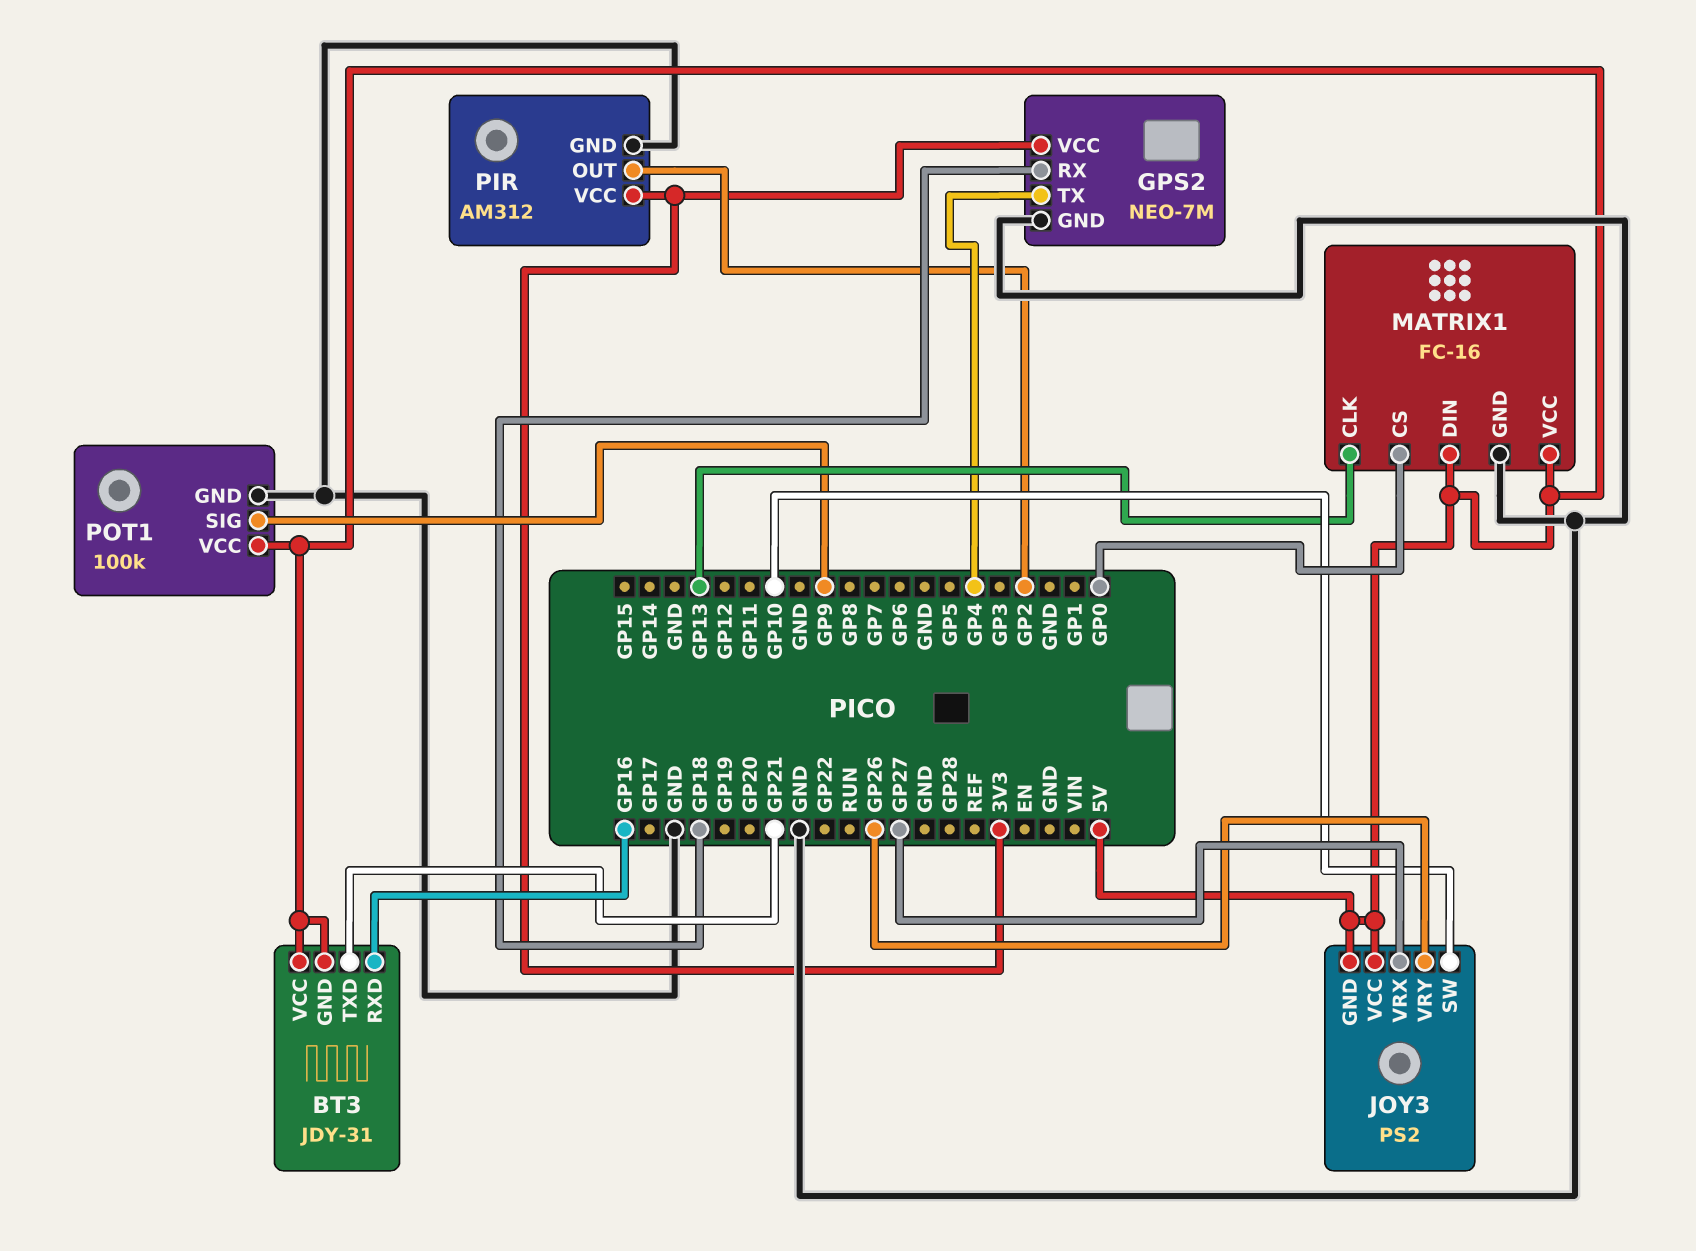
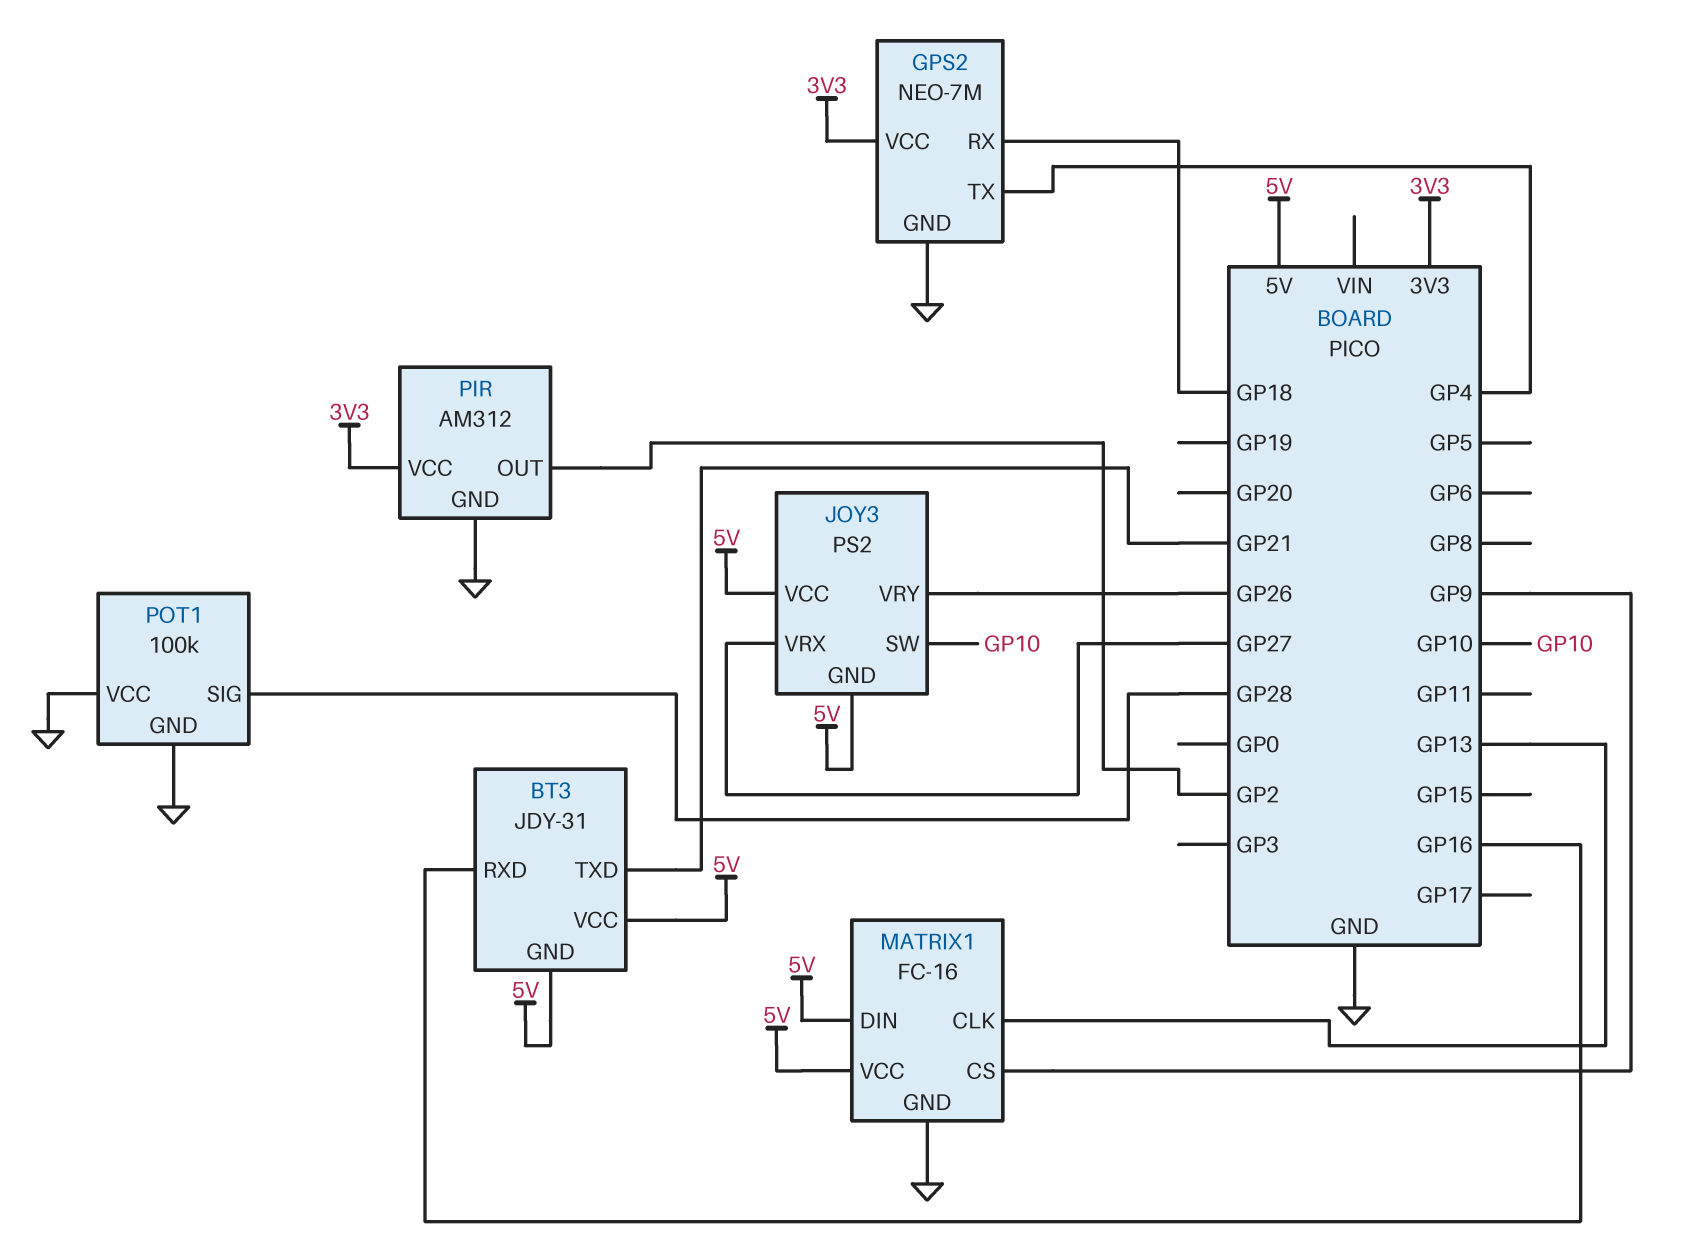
MATRIX1 pin CS: GP0 -> GP9
POT1 pin SIG: GP9 -> GP28
POT1 pin VCC: 5V -> GND

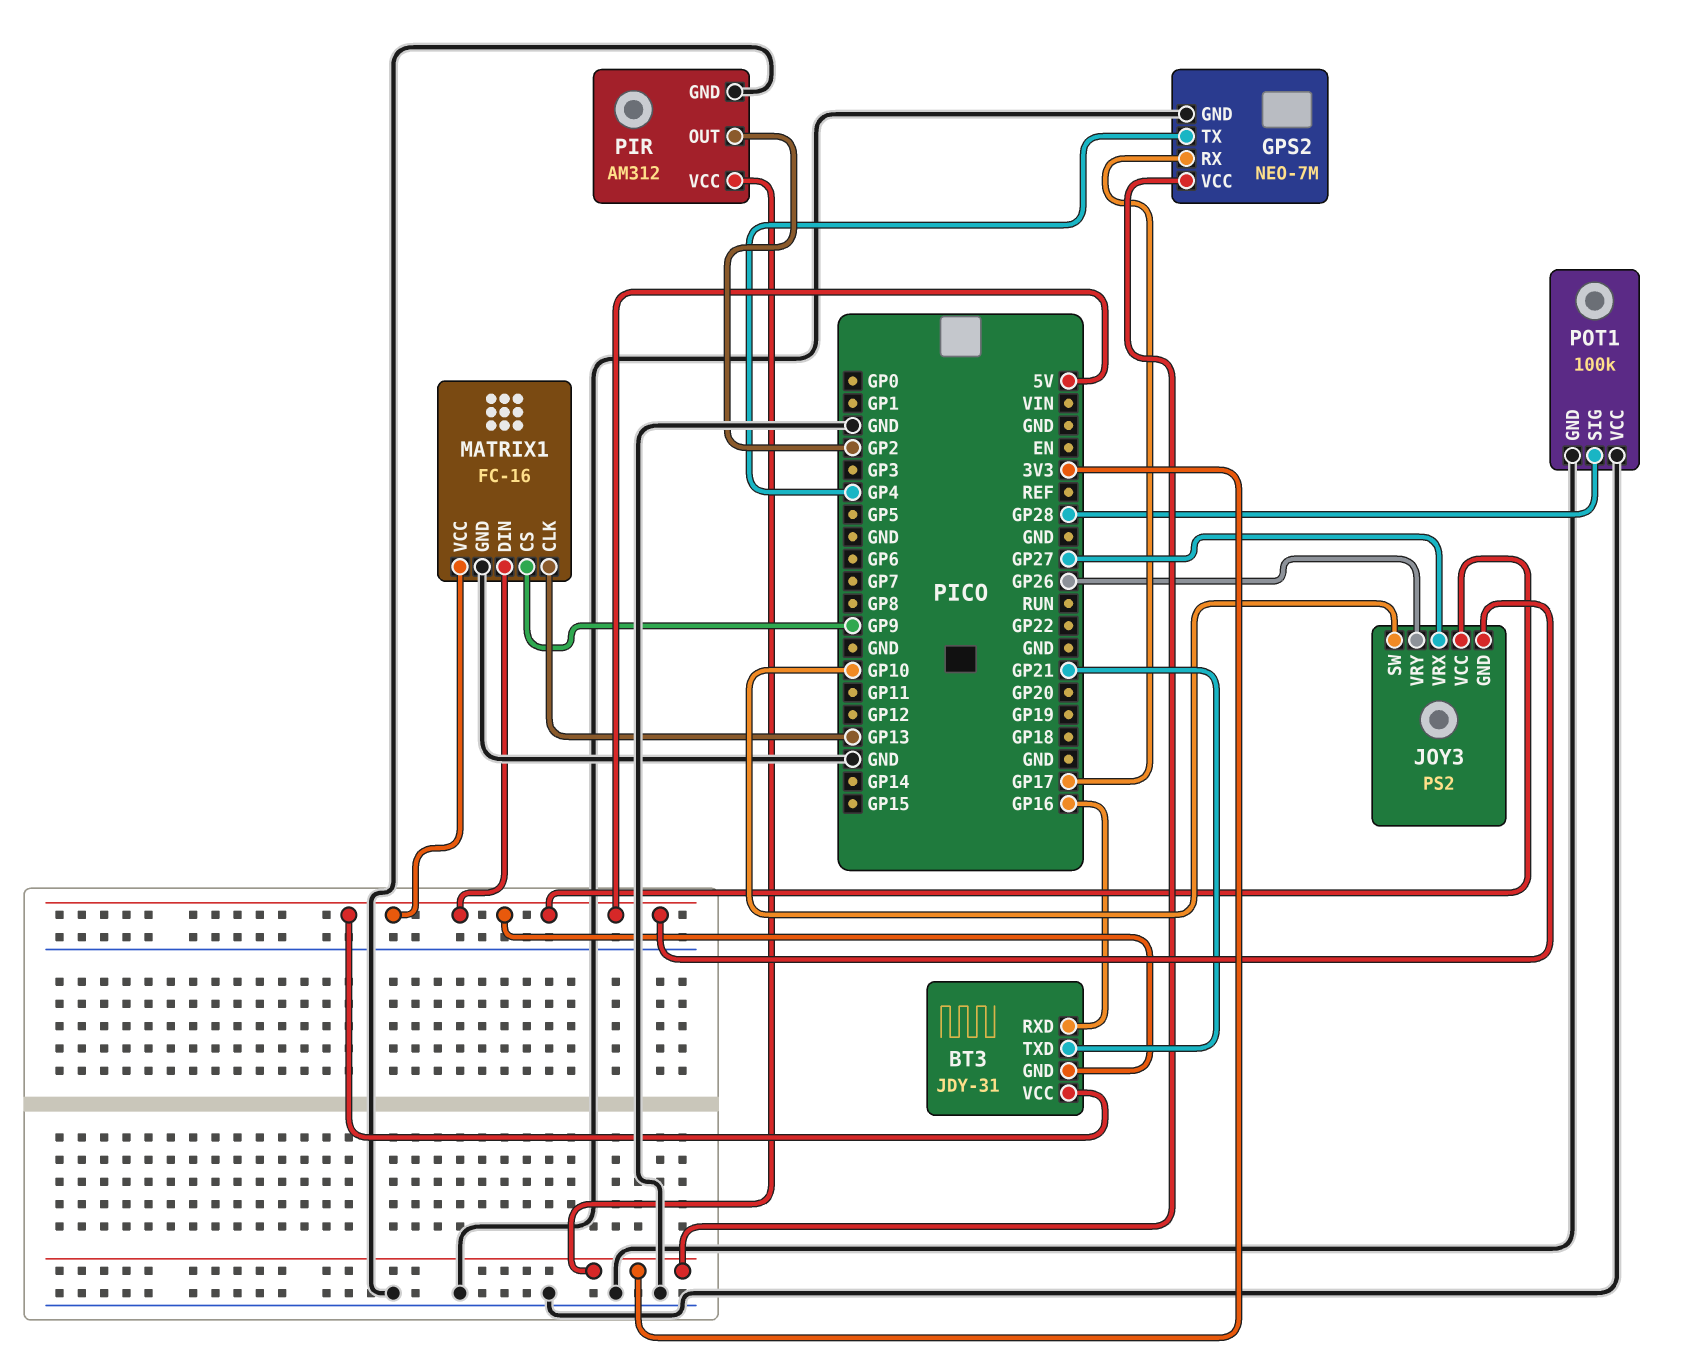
GPS2 pin RX: GP18 -> GP17

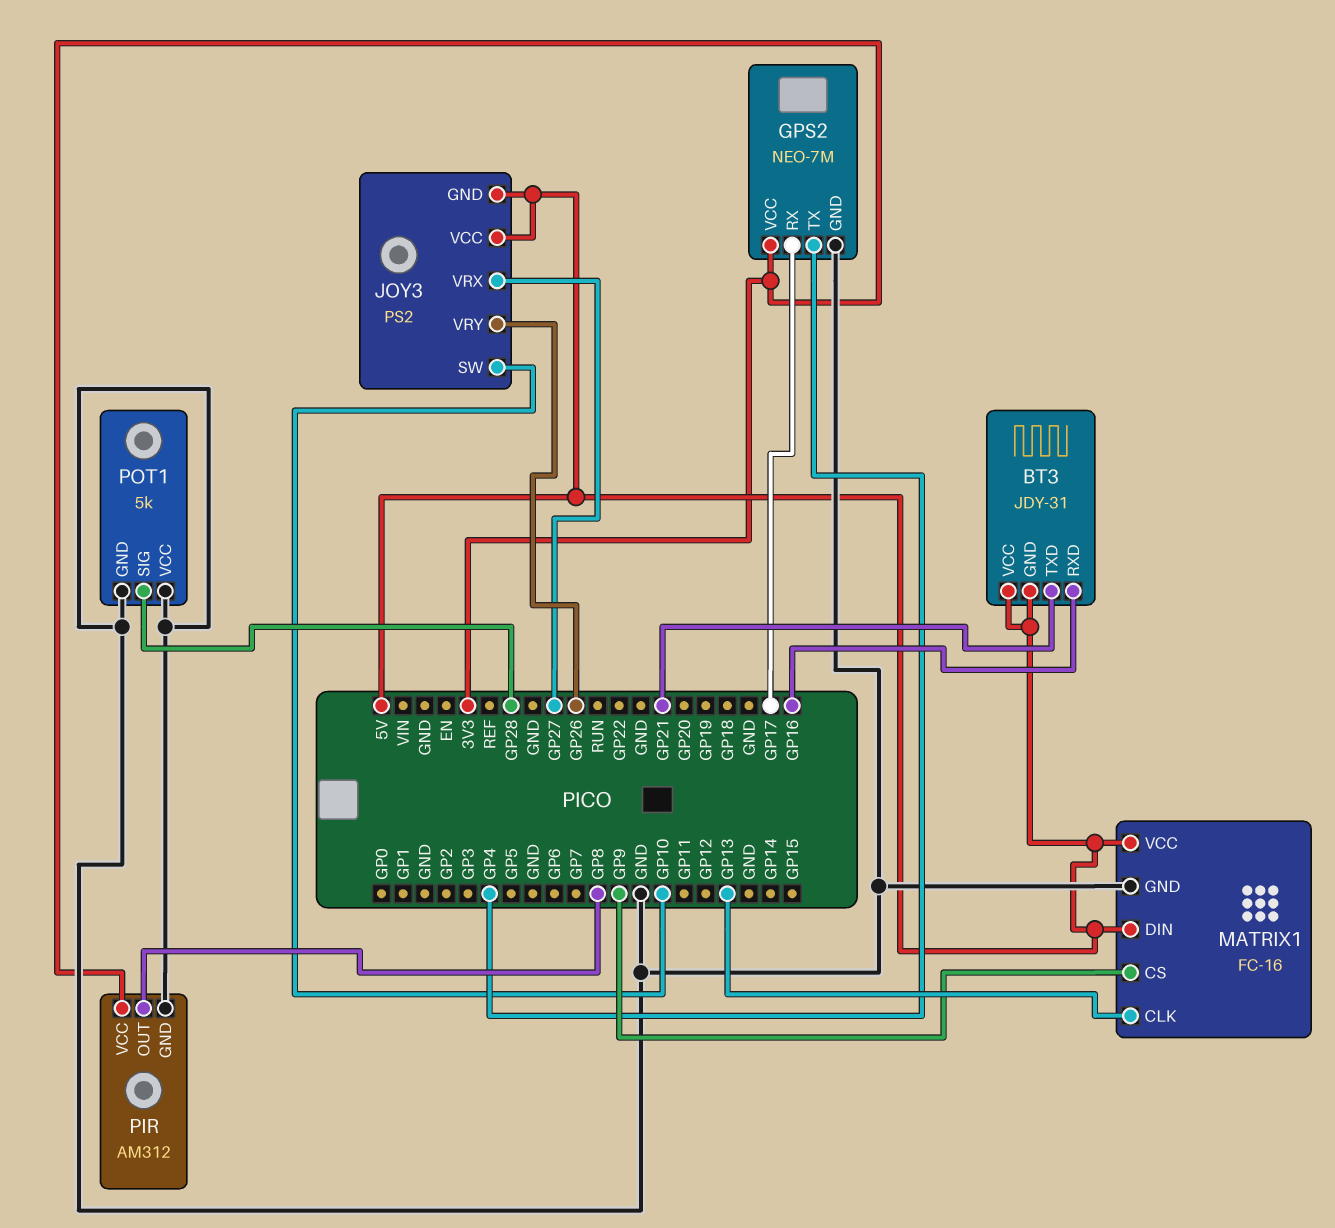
PIR pin OUT: GP2 -> GP8
POT1: 100k -> 5k

